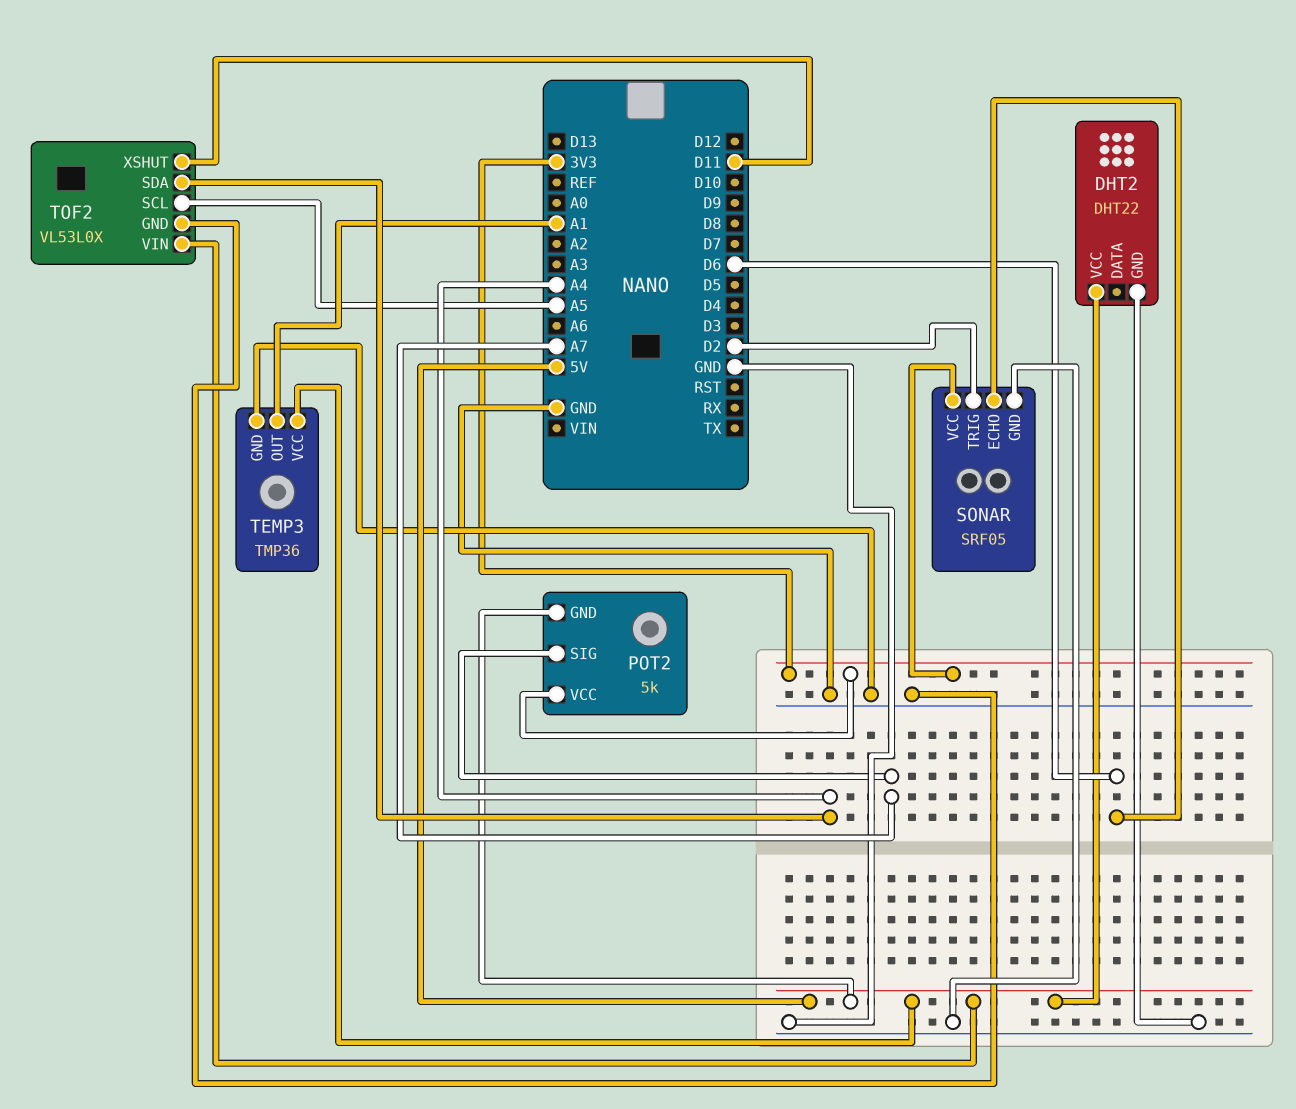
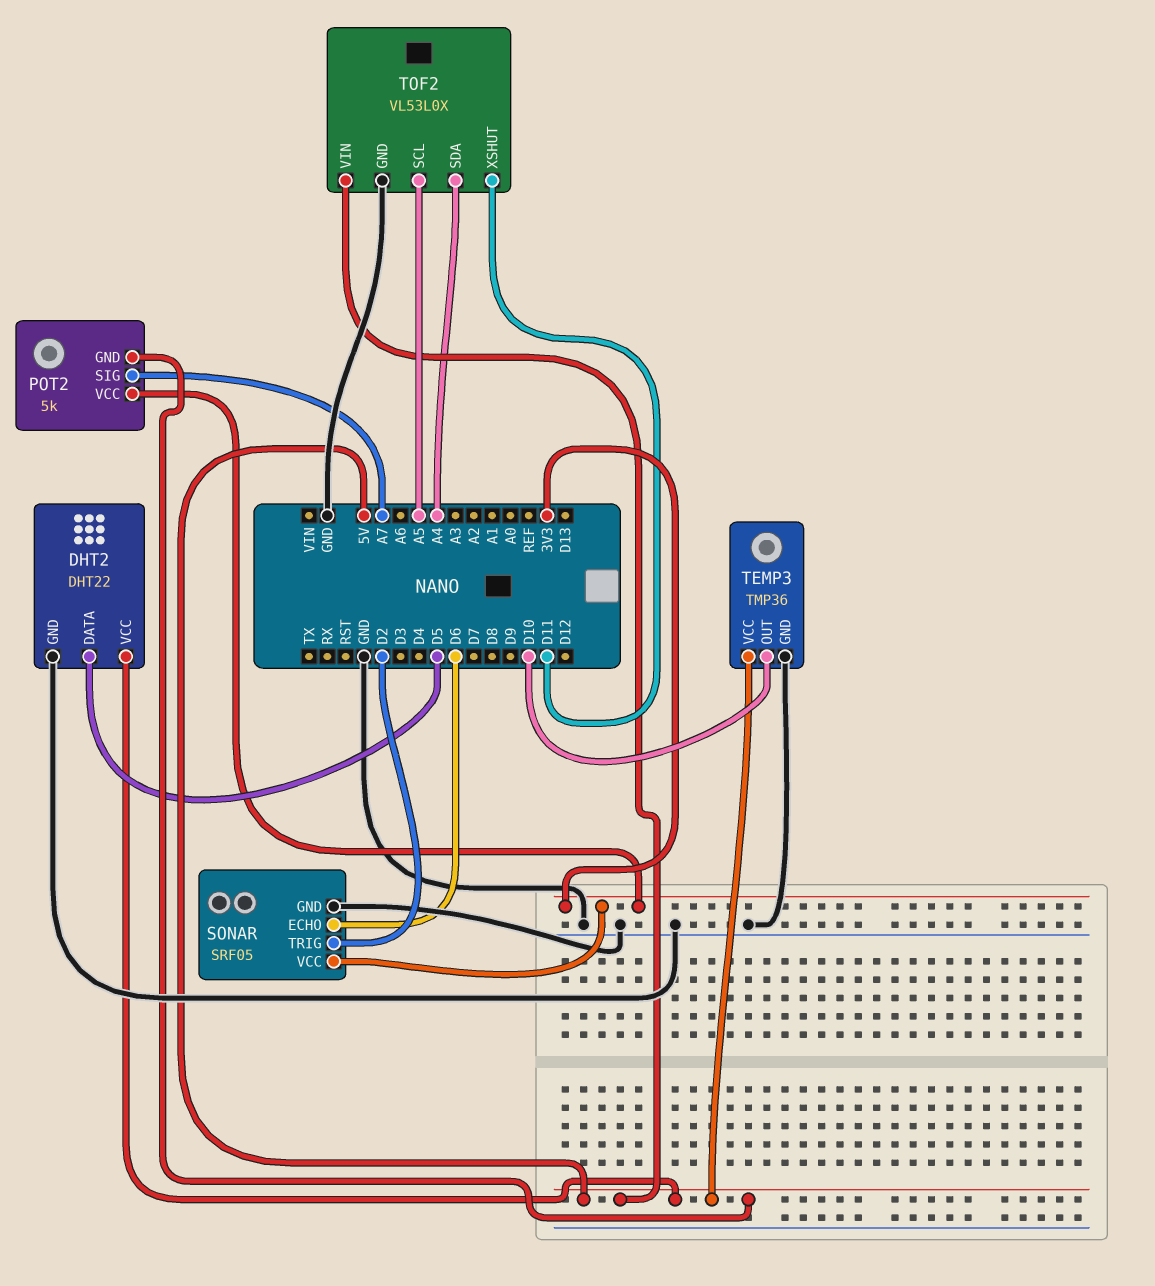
DHT2 pin DATA: none -> D5
TEMP3 pin OUT: A1 -> D10

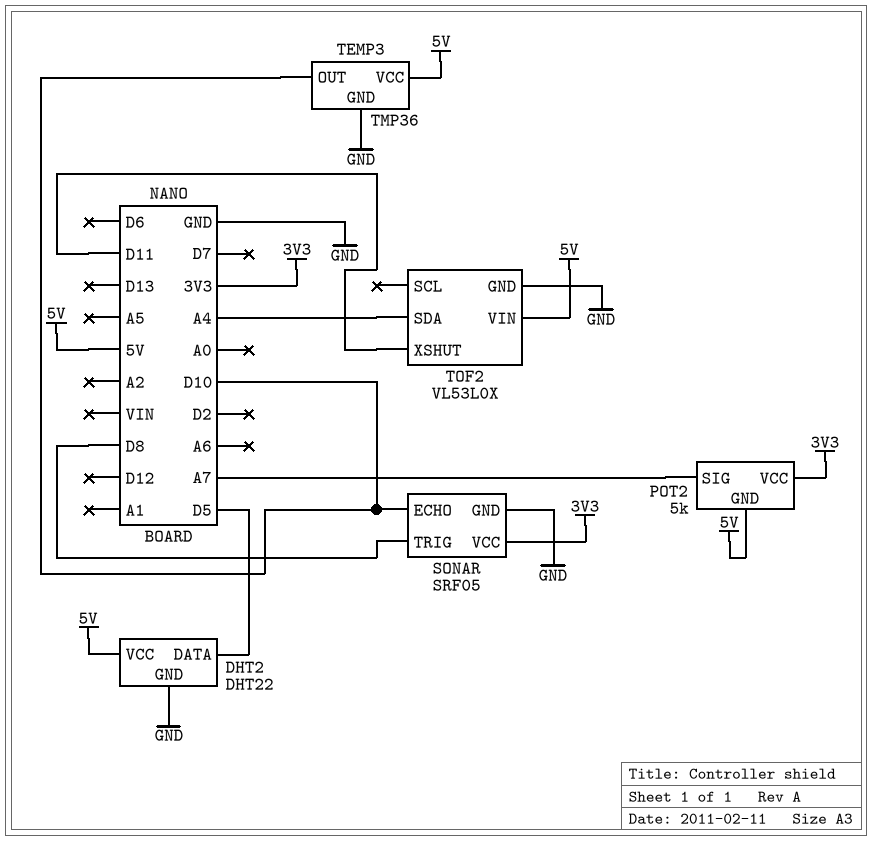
SONAR pin ECHO: D6 -> D10
SONAR pin TRIG: D2 -> D8
TOF2 pin SCL: A5 -> none

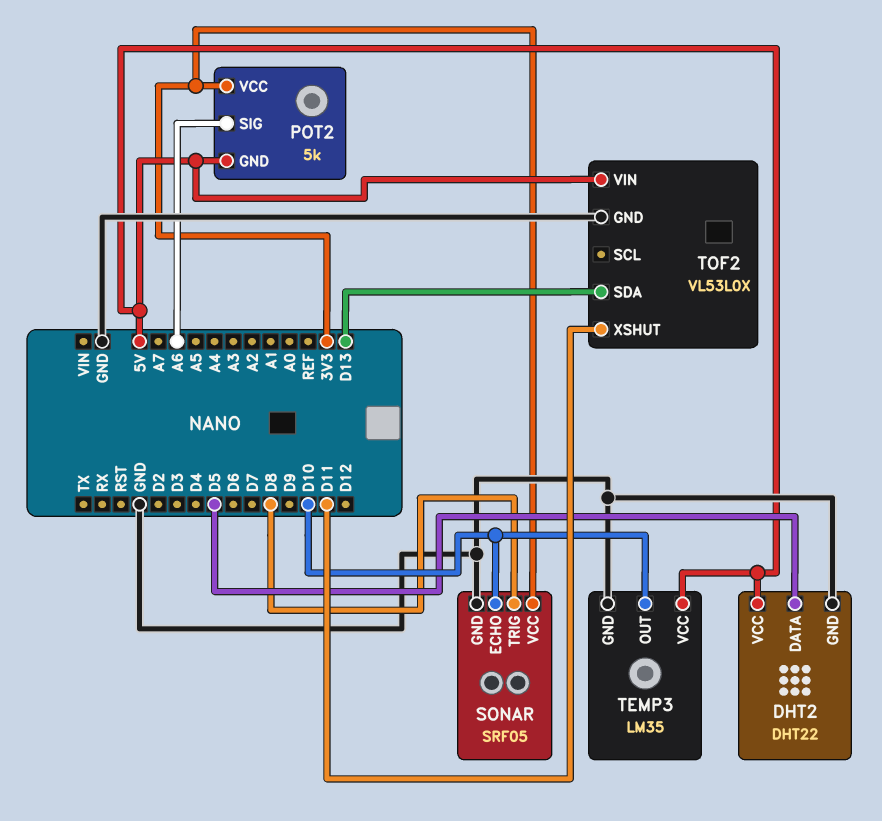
POT2 pin SIG: A7 -> A6
TEMP3: TMP36 -> LM35
TOF2 pin SDA: A4 -> D13

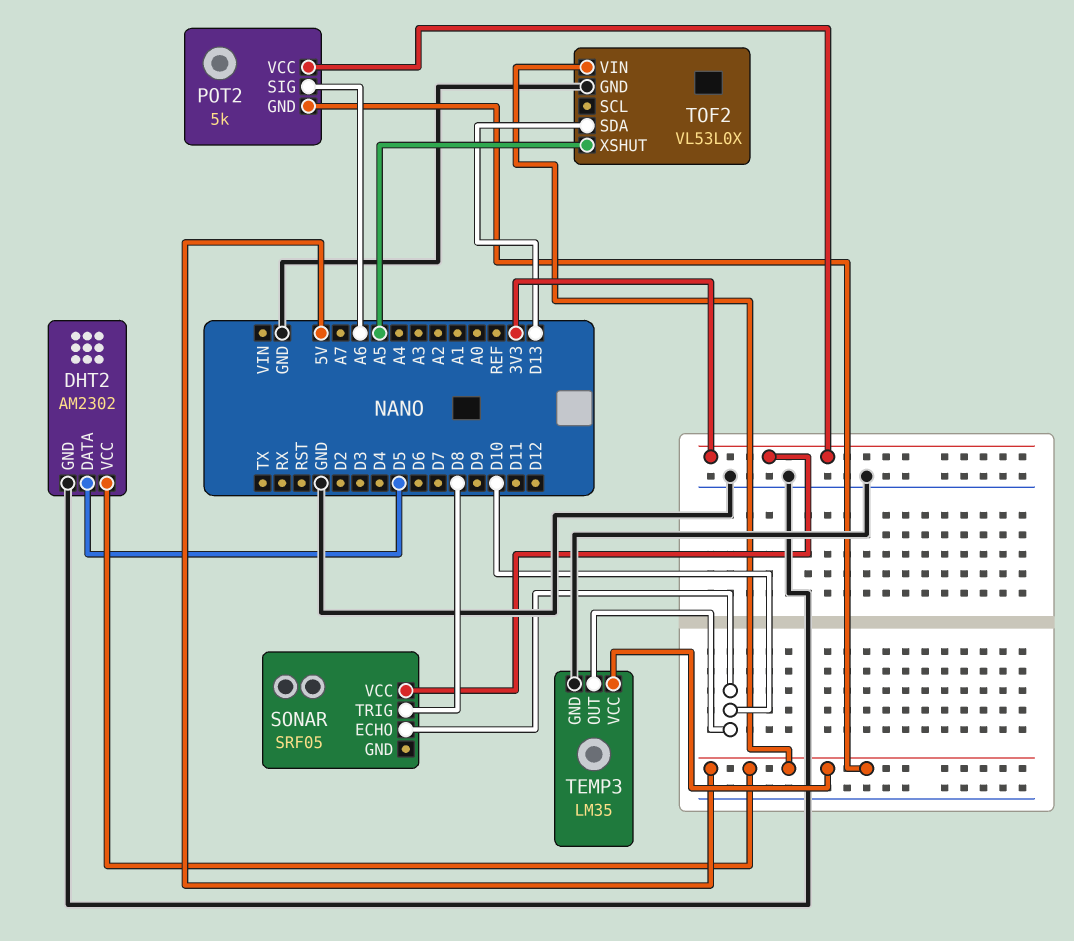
DHT2: DHT22 -> AM2302
SONAR pin GND: GND -> none
TOF2 pin XSHUT: D11 -> A5

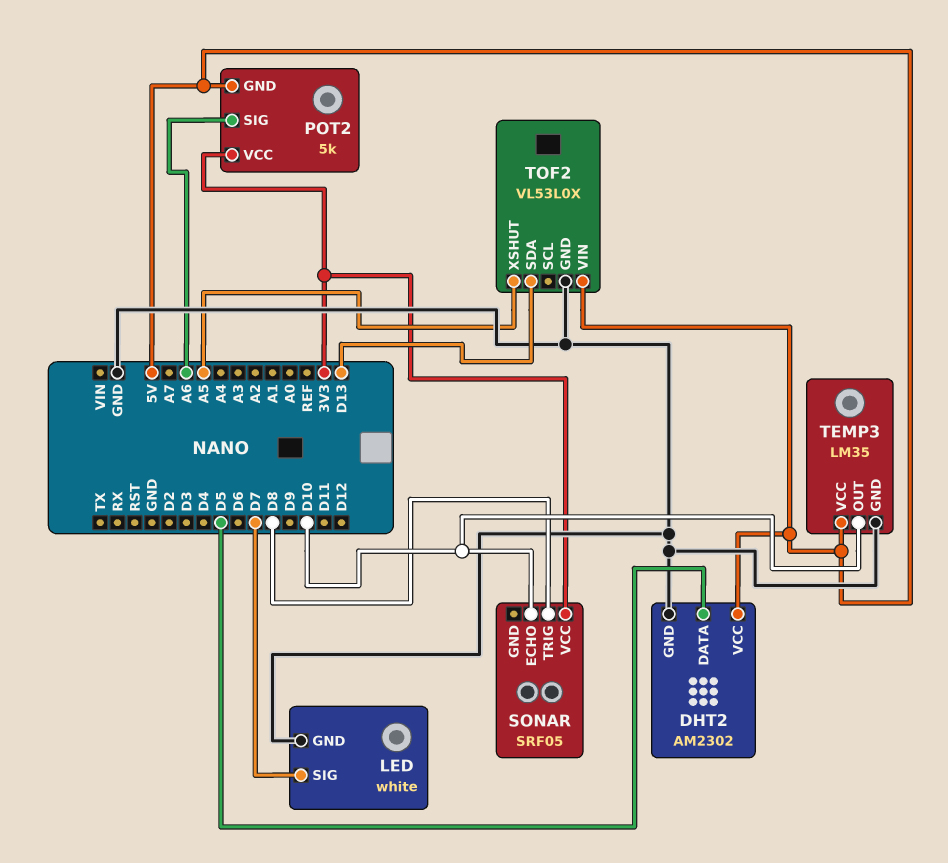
LED: none -> white
LED pin GND: none -> GND
LED pin SIG: none -> D7

